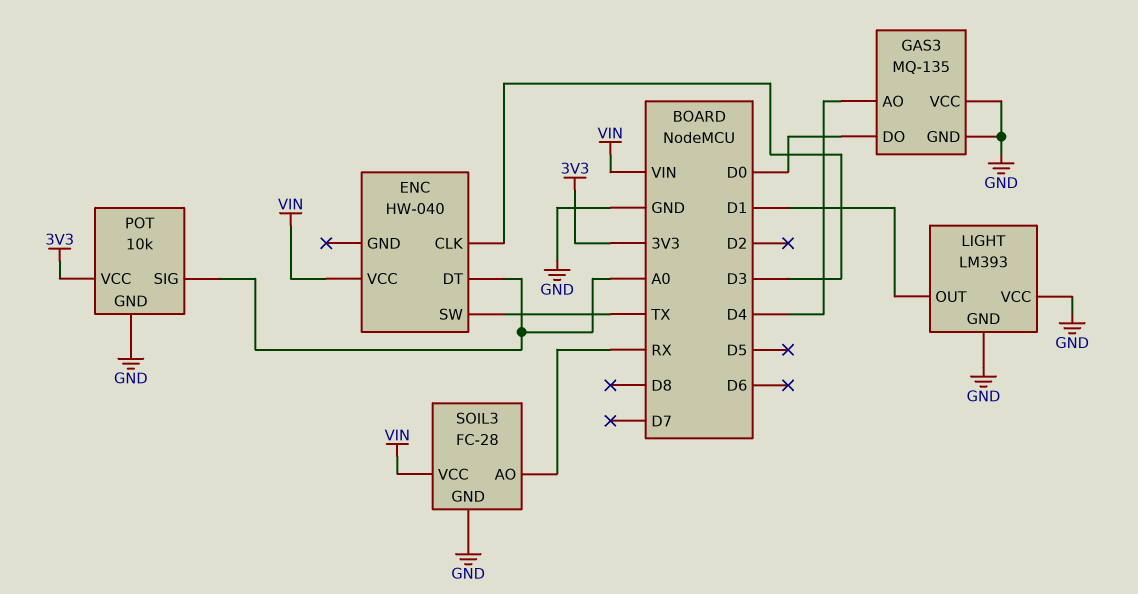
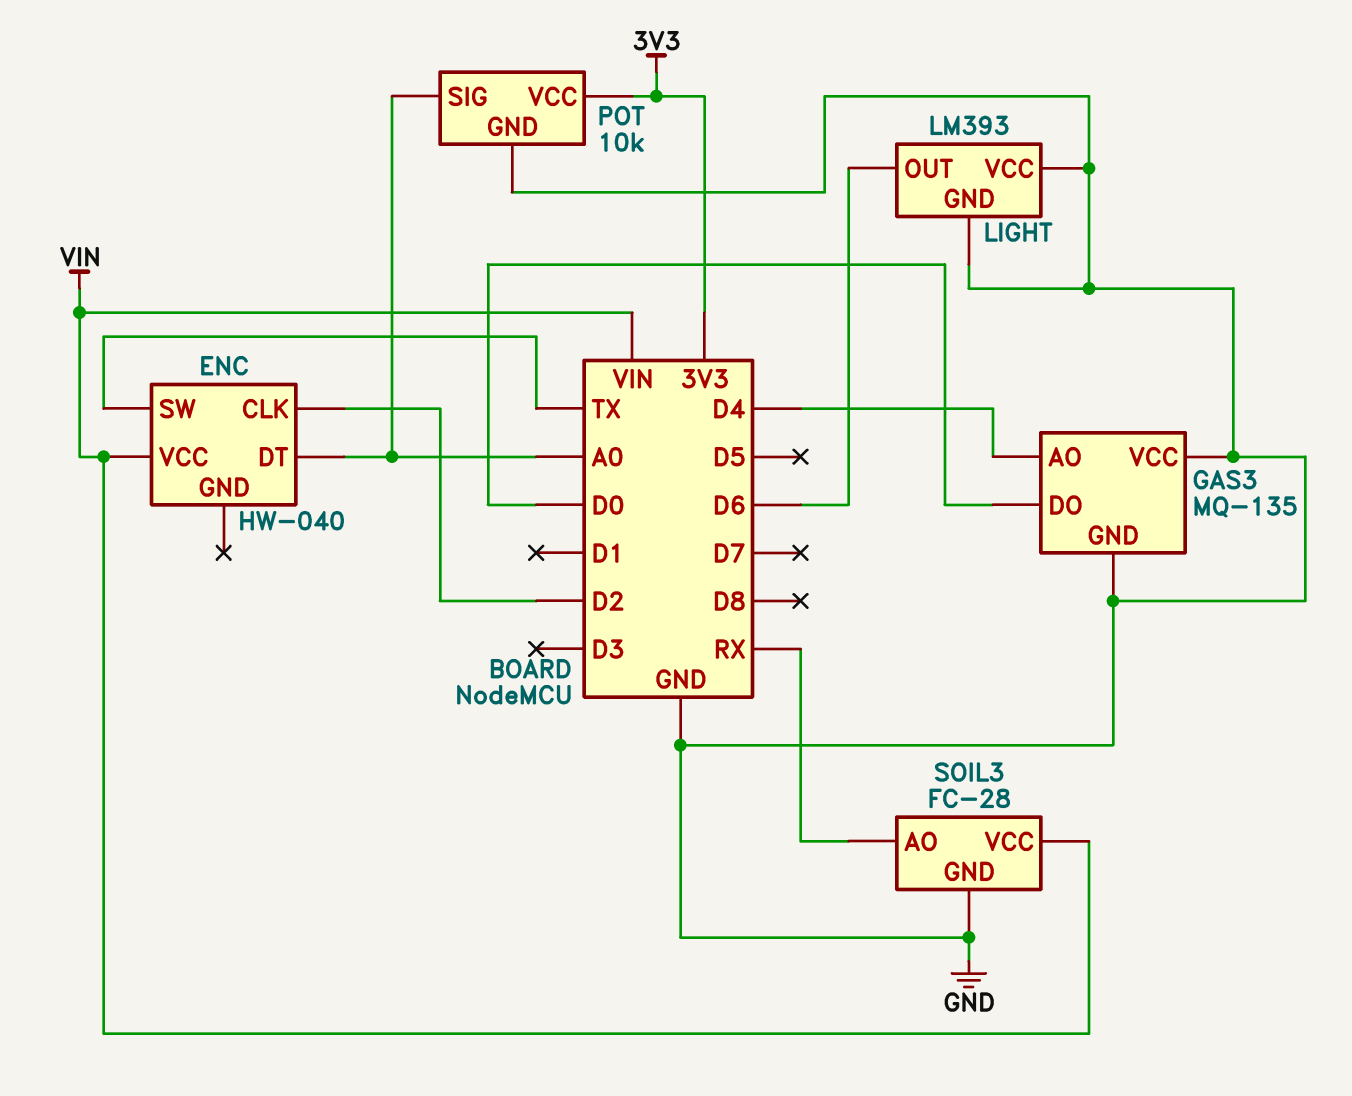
ENC pin CLK: D3 -> D2
LIGHT pin OUT: D1 -> D6

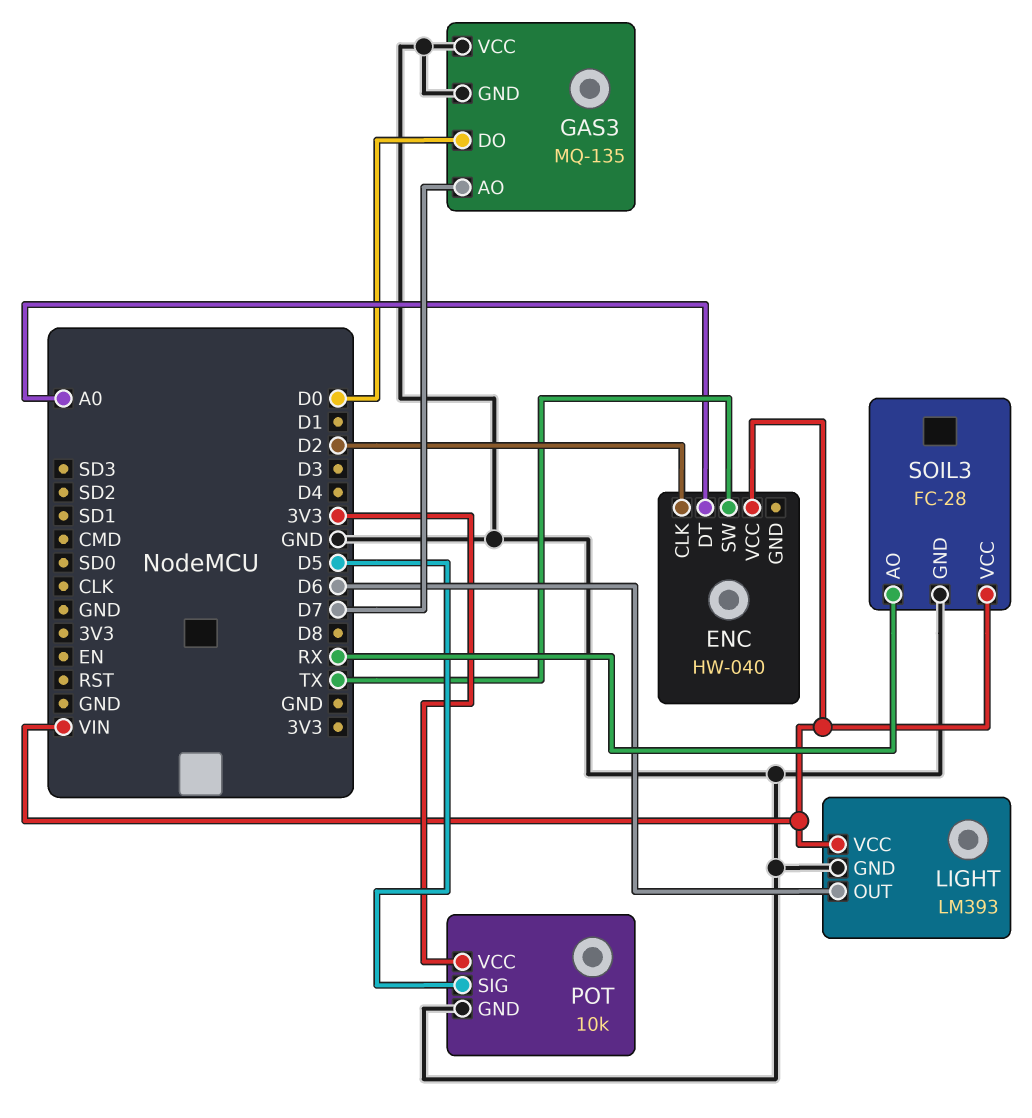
GAS3 pin AO: D4 -> D7
LIGHT pin VCC: GND -> VIN
POT pin SIG: A0 -> D5

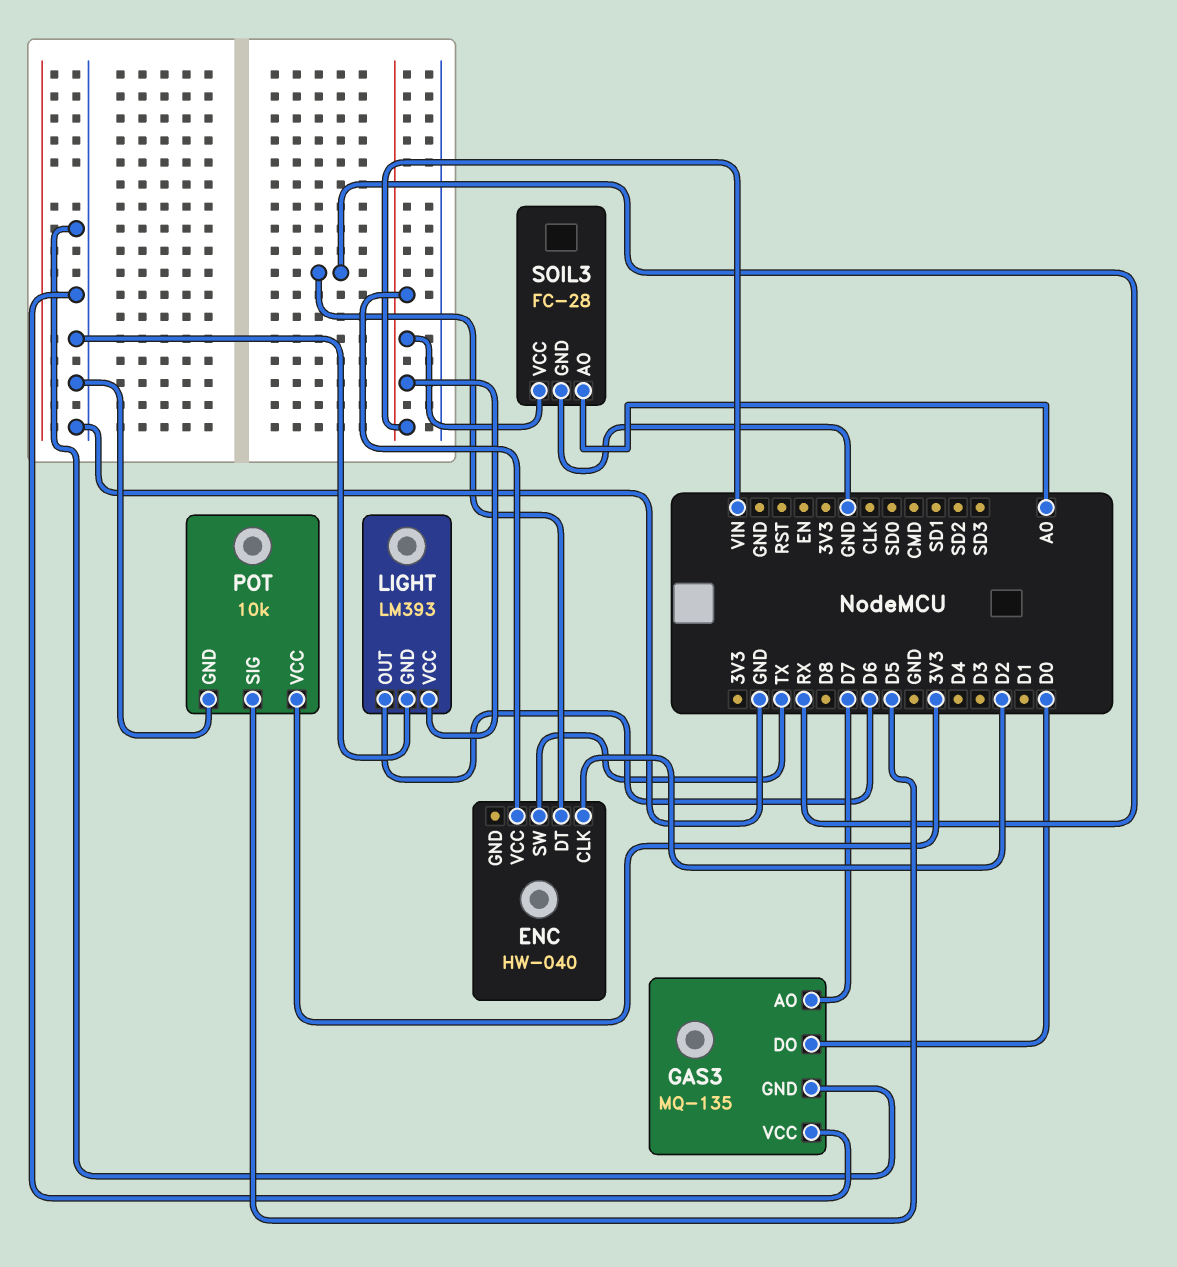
ENC pin DT: A0 -> RX
SOIL3 pin AO: RX -> A0

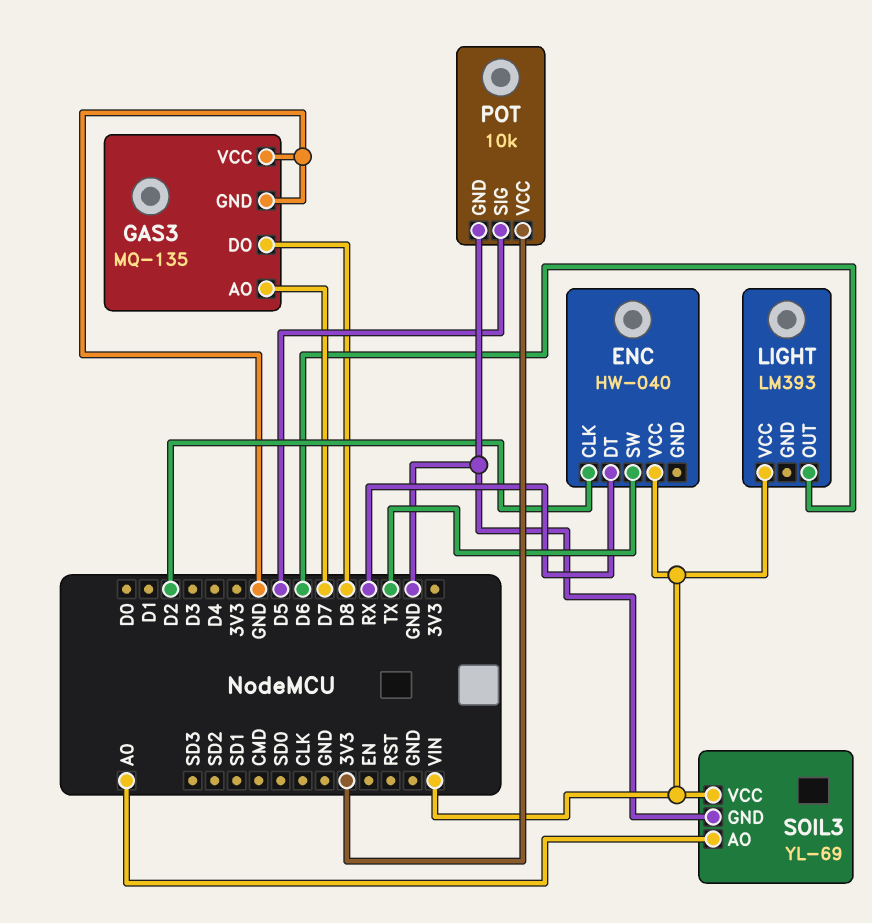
GAS3 pin DO: D0 -> D8
LIGHT pin GND: GND -> none
SOIL3: FC-28 -> YL-69

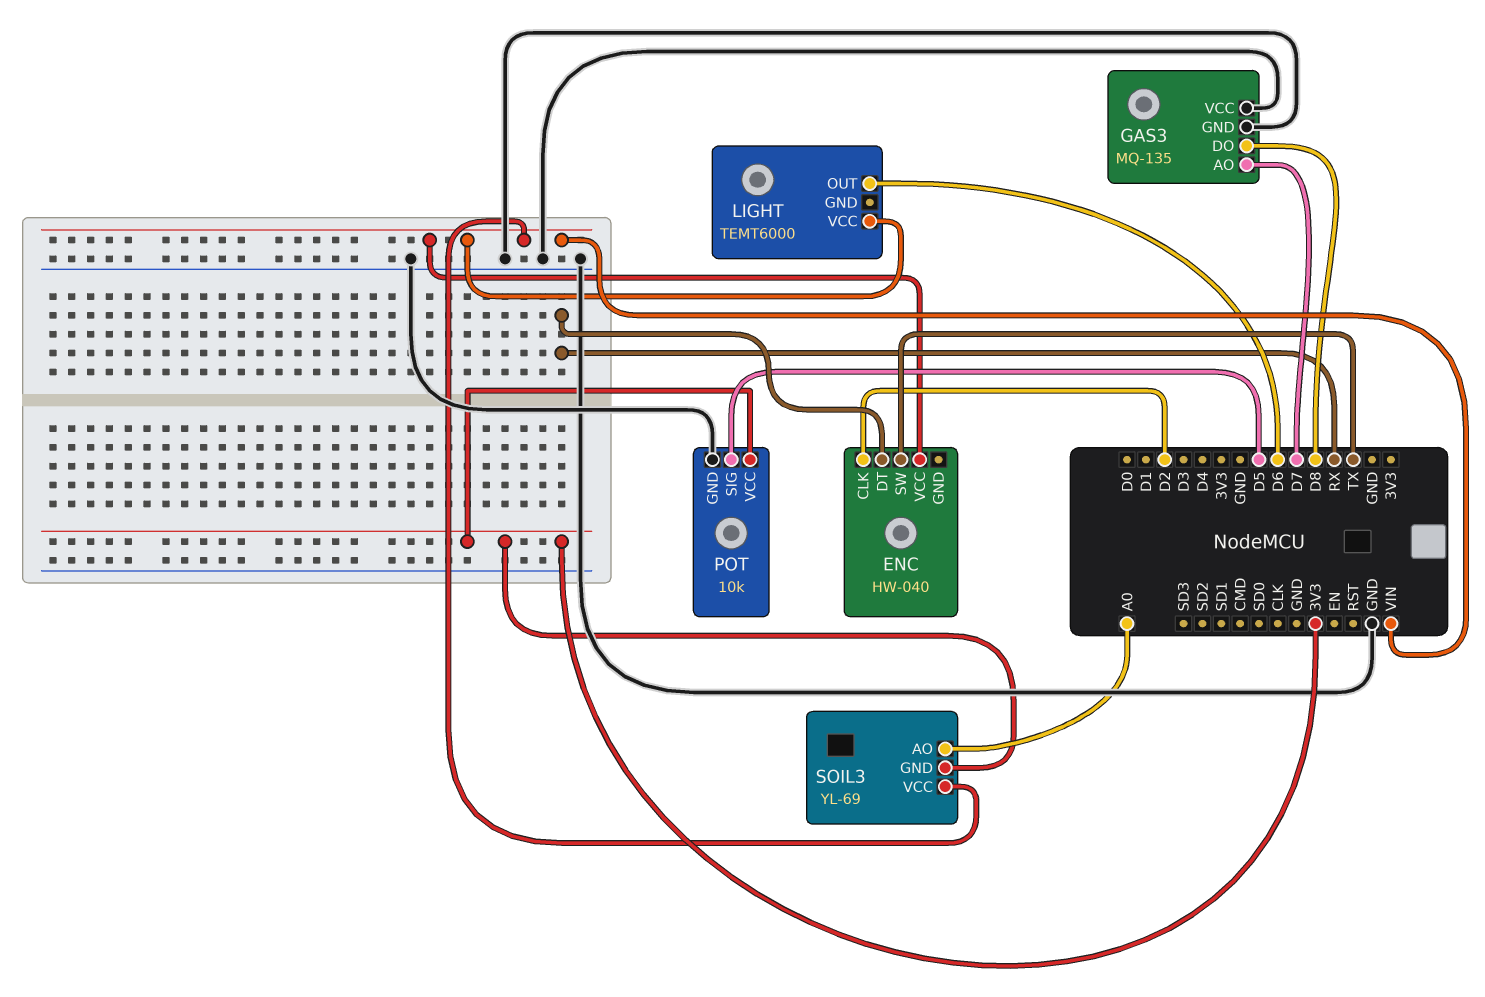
LIGHT: LM393 -> TEMT6000
SOIL3 pin GND: GND -> 3V3

